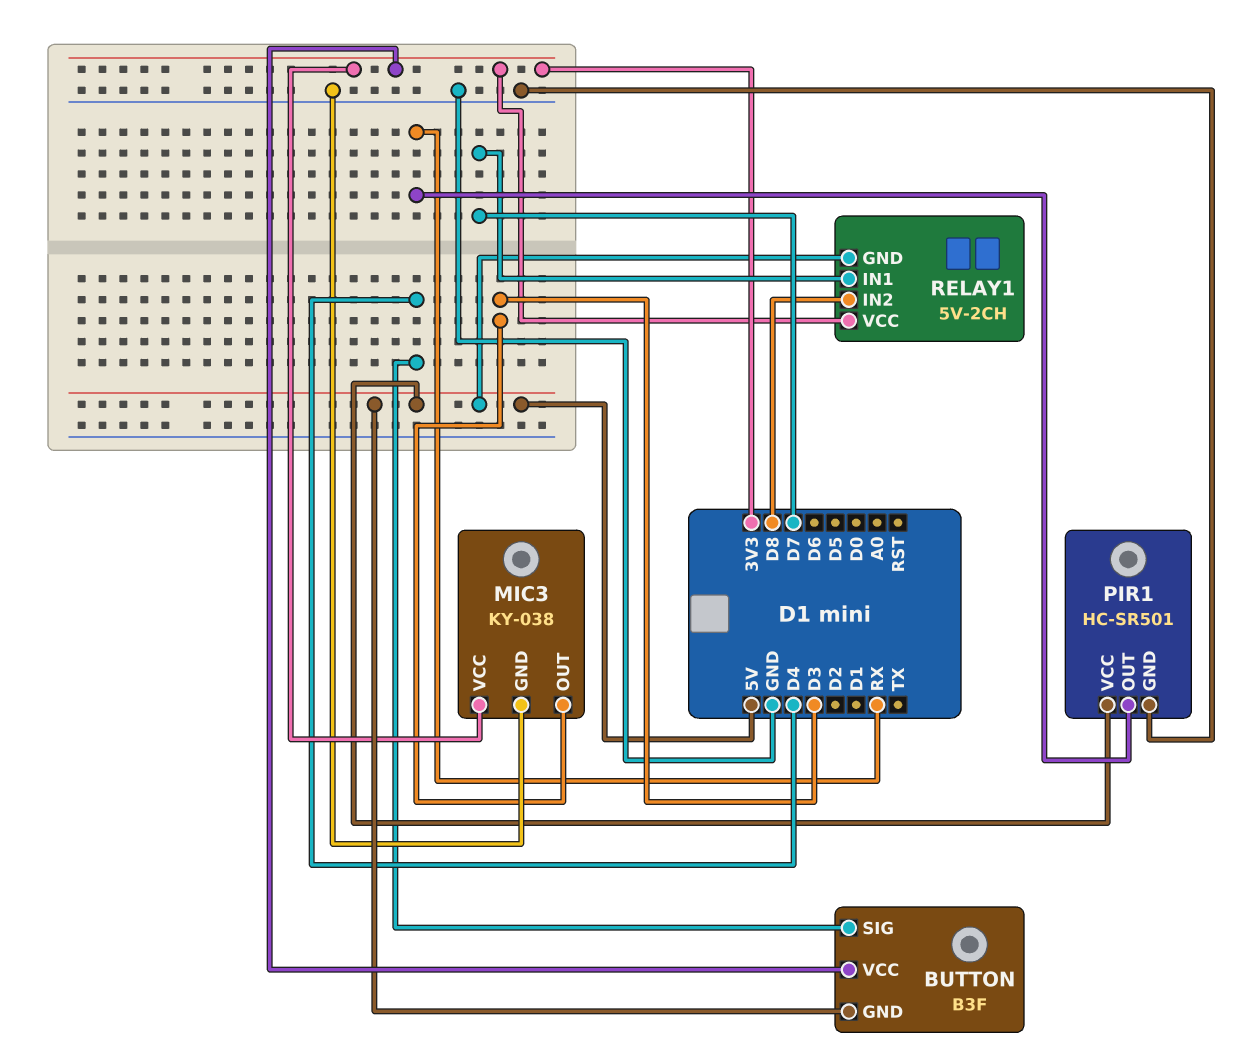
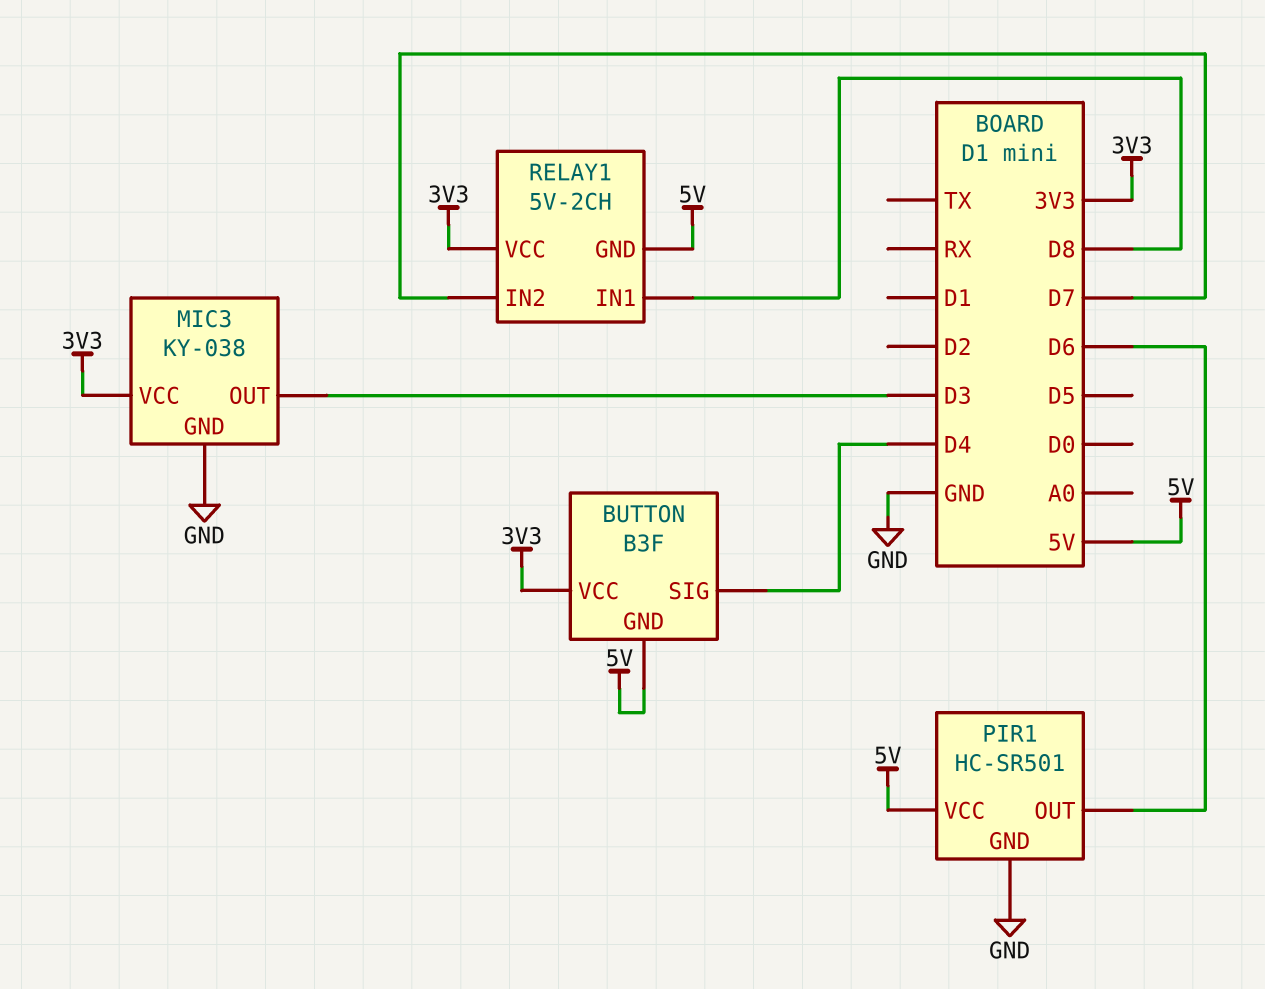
PIR1 pin OUT: RX -> D6
RELAY1 pin IN1: D7 -> D8
RELAY1 pin IN2: D8 -> D7

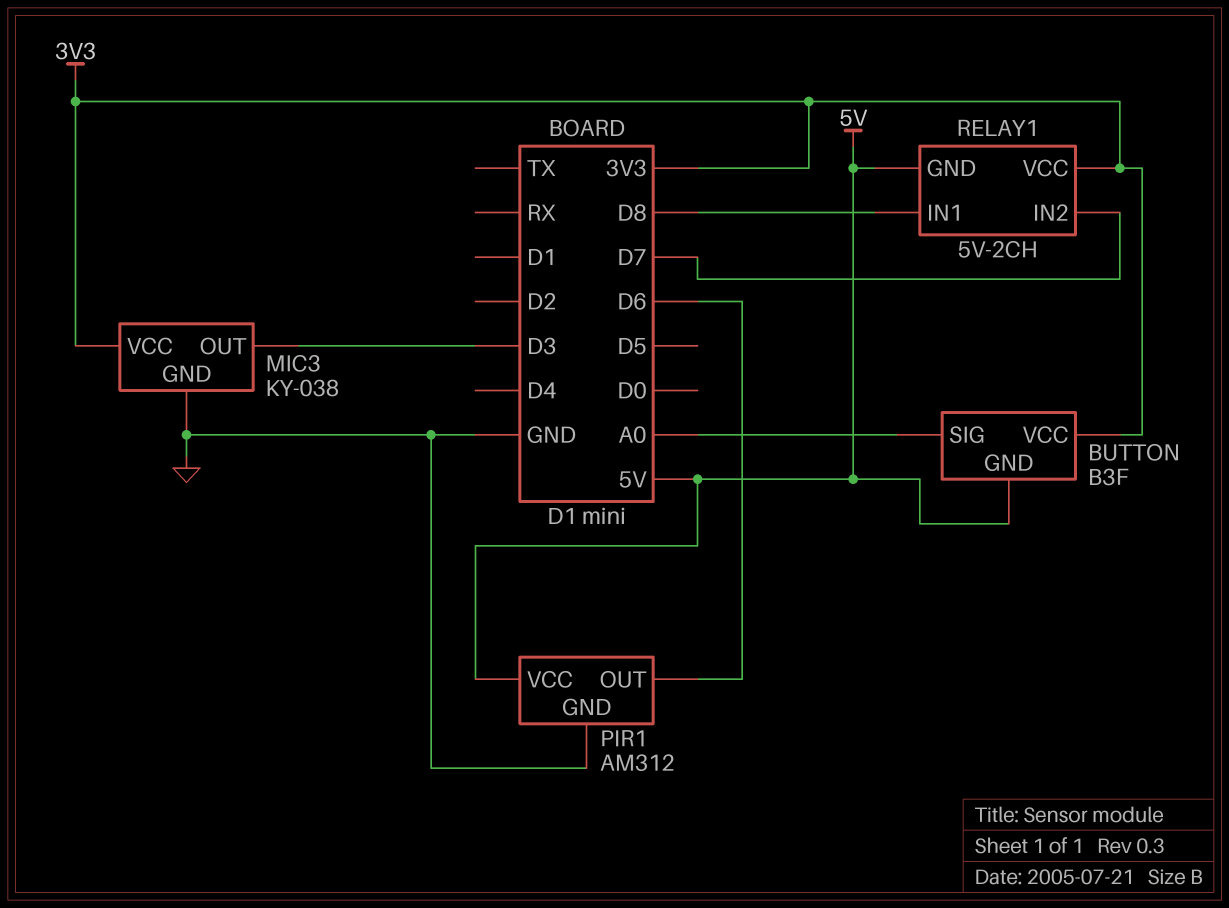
BUTTON pin SIG: D4 -> A0
PIR1: HC-SR501 -> AM312

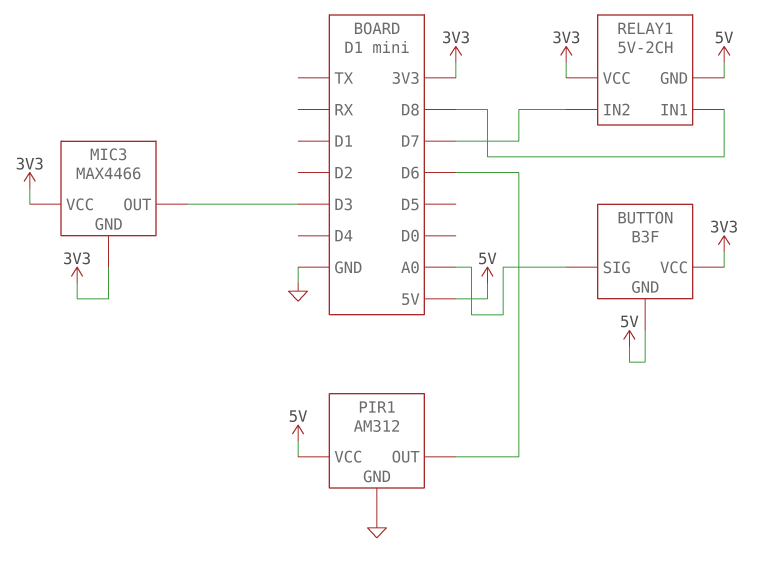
MIC3: KY-038 -> MAX4466
MIC3 pin GND: GND -> 3V3

